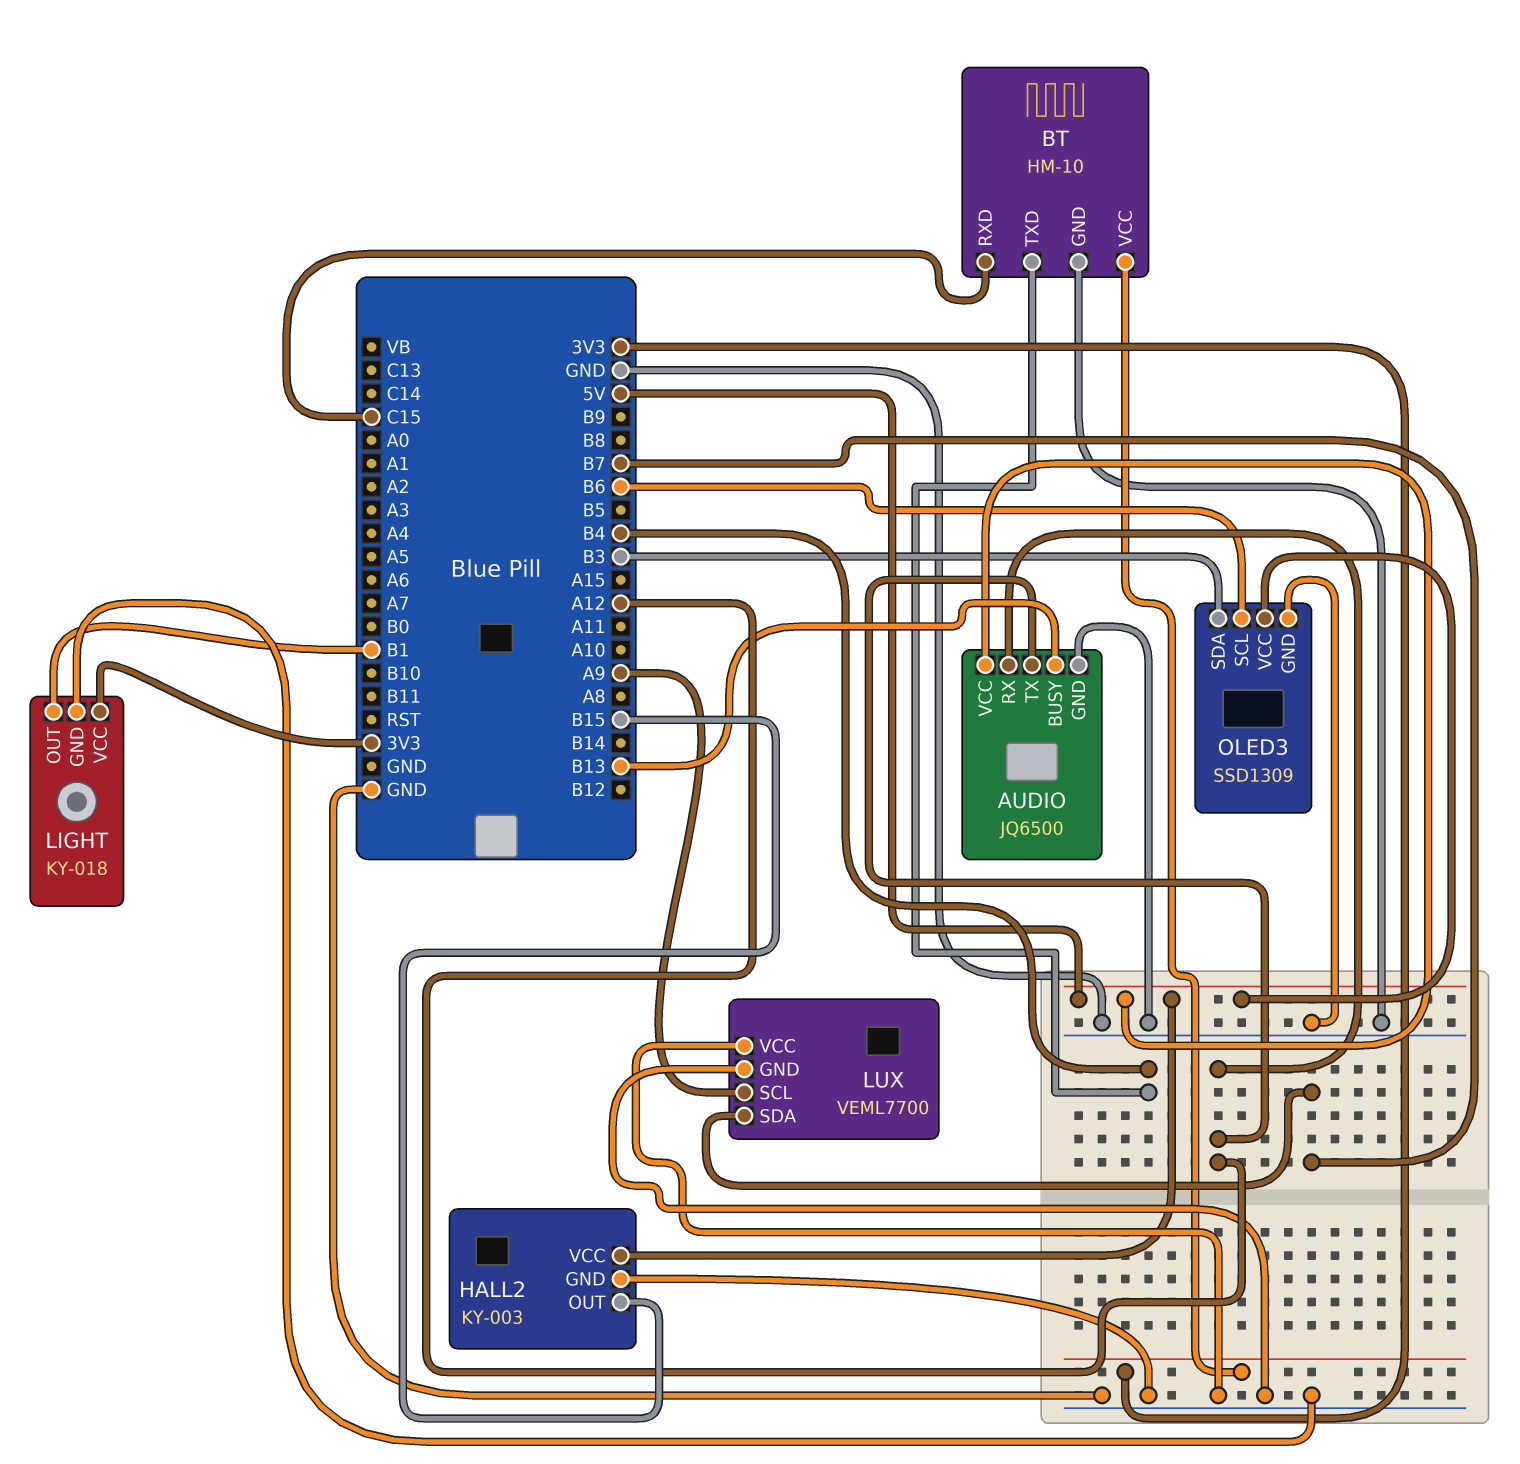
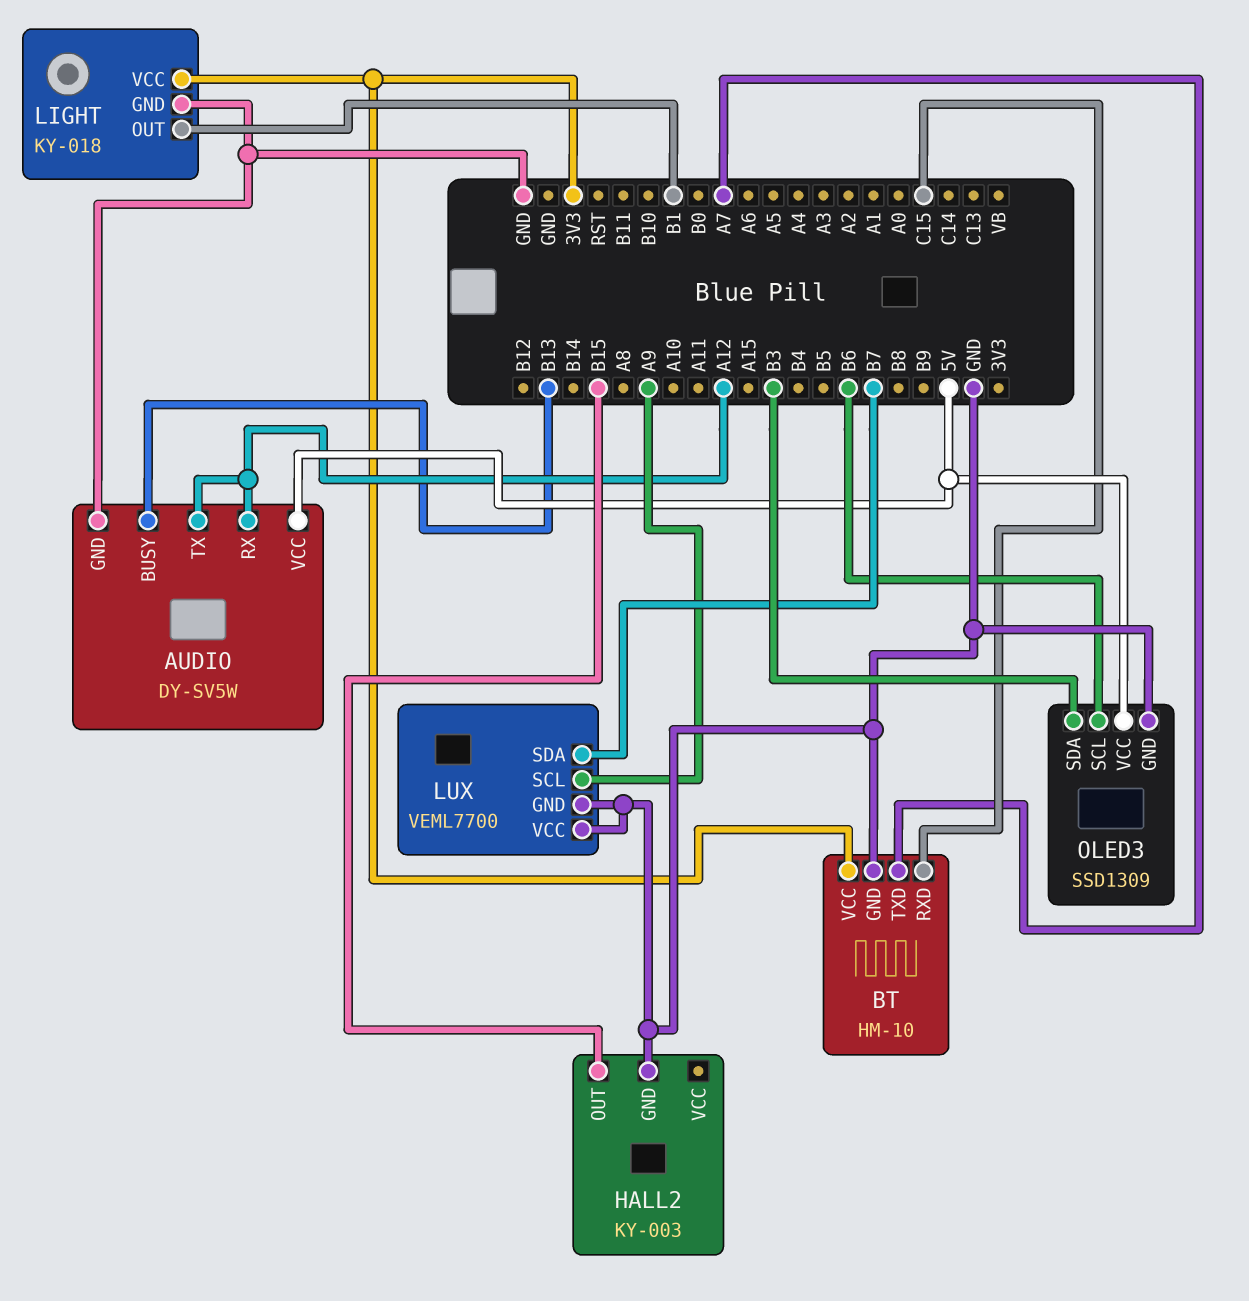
AUDIO: JQ6500 -> DY-SV5W
BT pin TXD: B4 -> A7
HALL2 pin VCC: 5V -> none

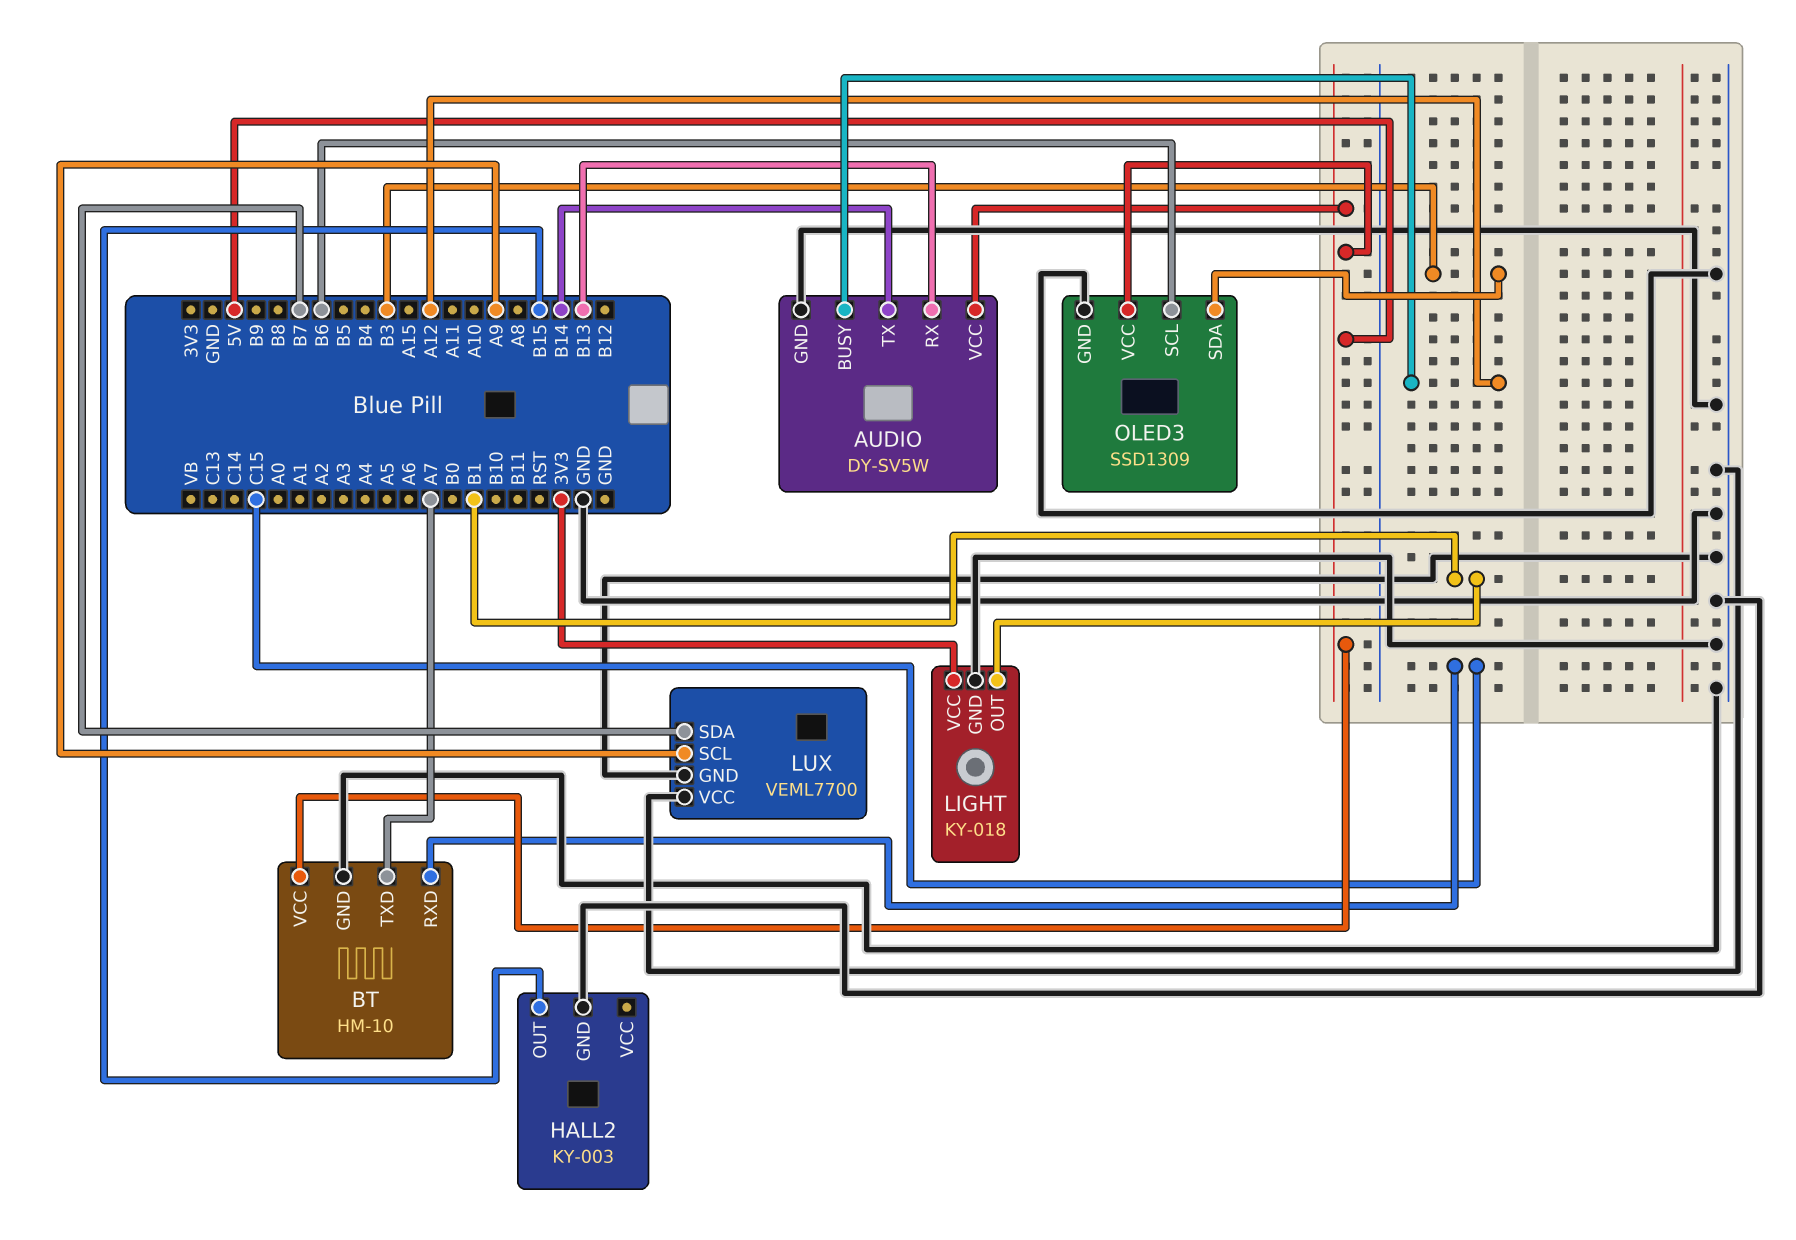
AUDIO pin BUSY: B13 -> A12
AUDIO pin RX: A12 -> B13
AUDIO pin TX: A12 -> B14
BT pin VCC: 3V3 -> 5V

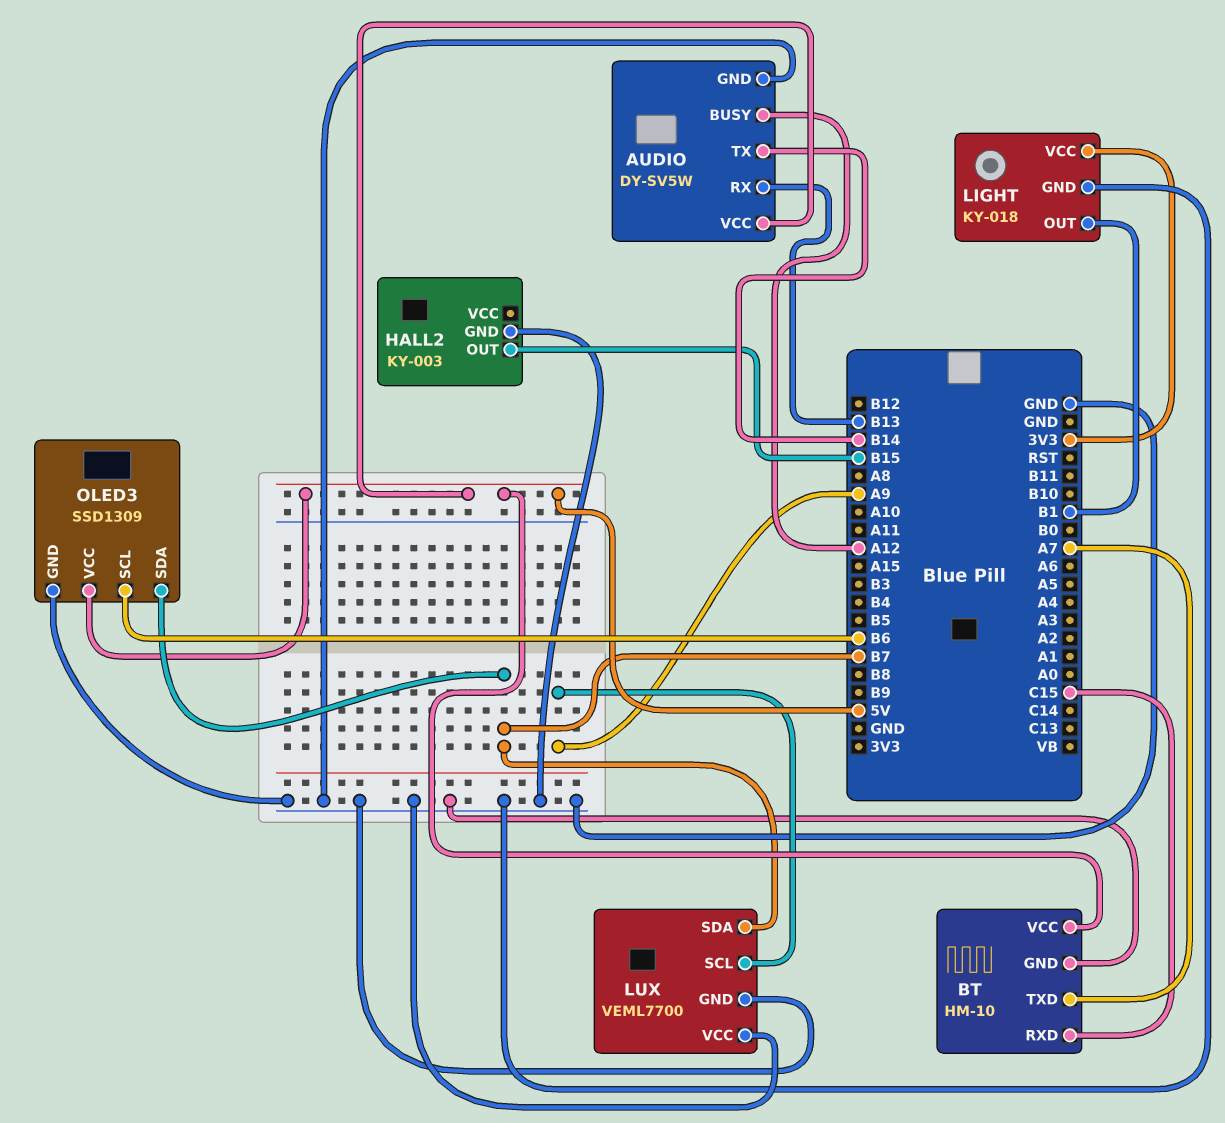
OLED3 pin SDA: B3 -> B7

